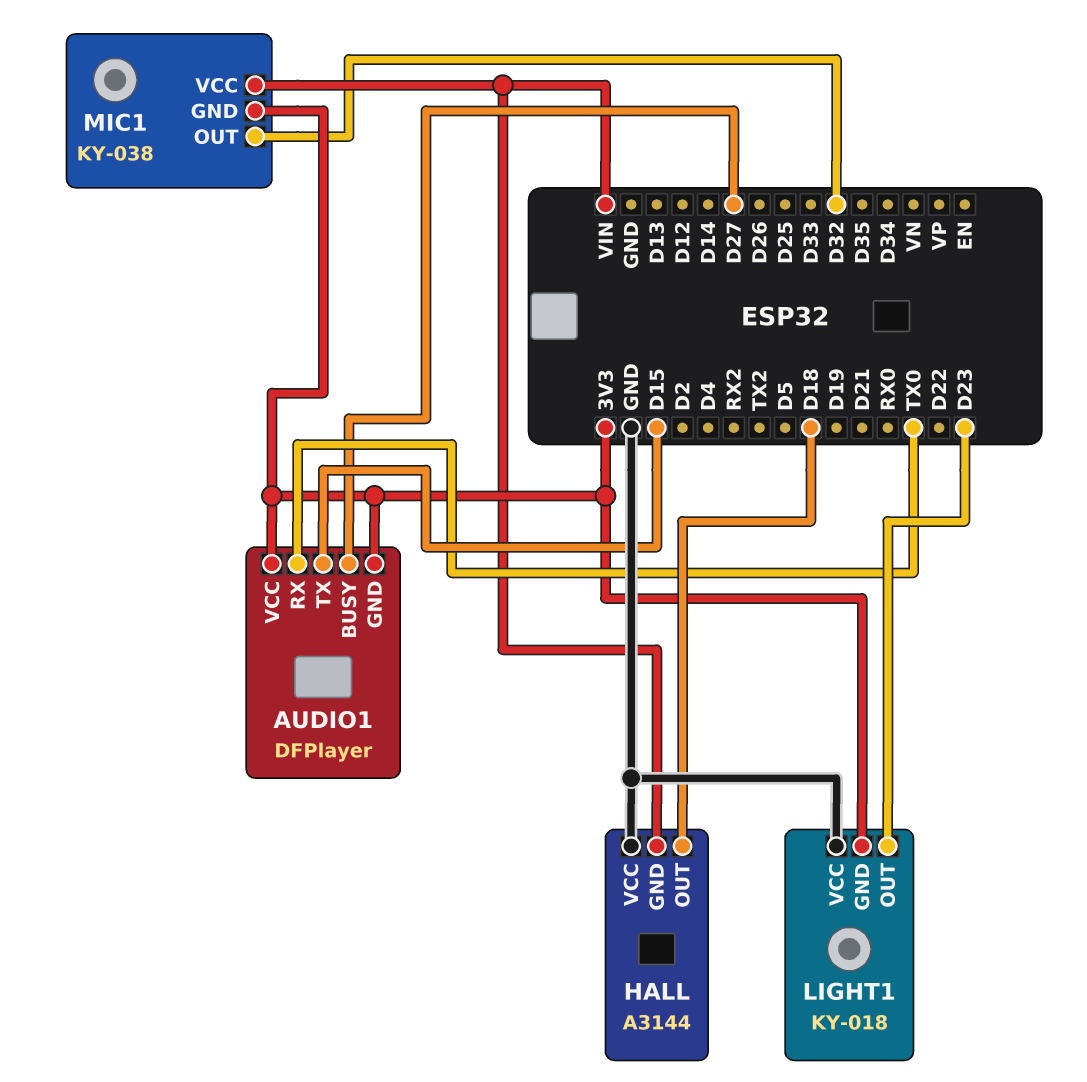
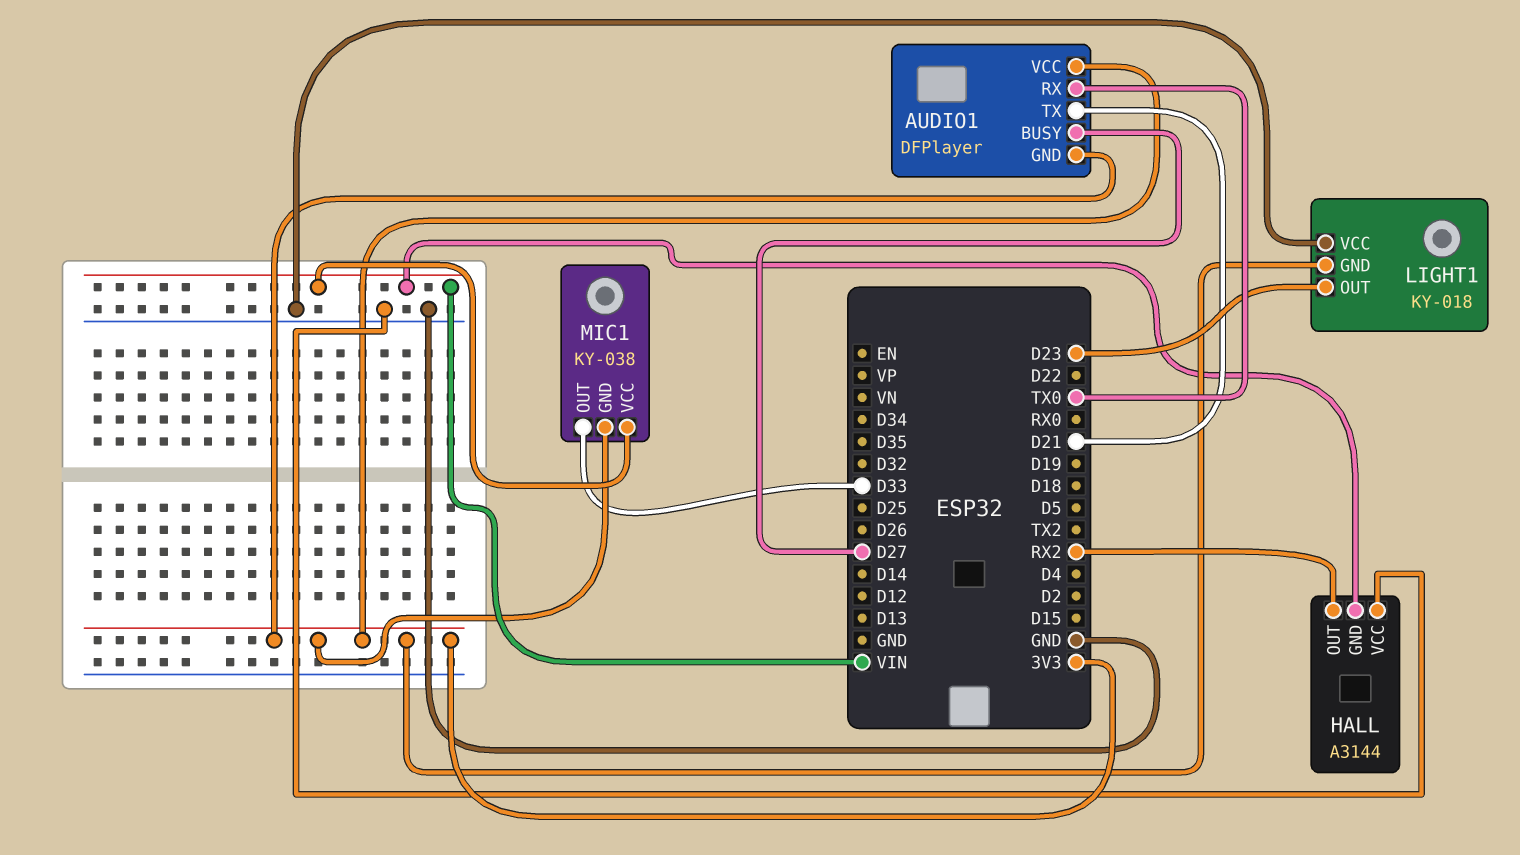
AUDIO1 pin TX: D15 -> D21
HALL pin OUT: D18 -> RX2
MIC1 pin OUT: D32 -> D33

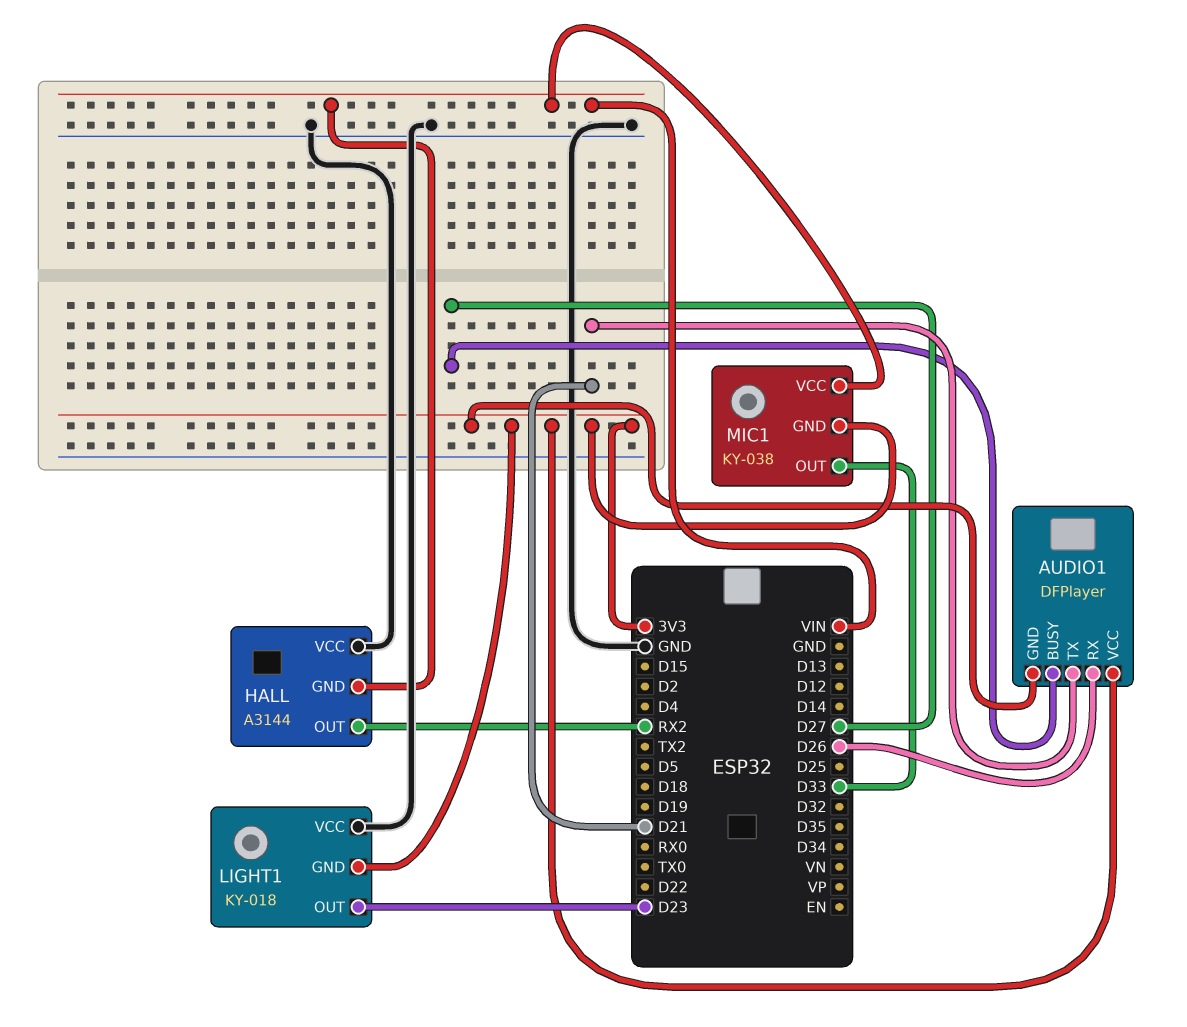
AUDIO1 pin RX: TX0 -> D26

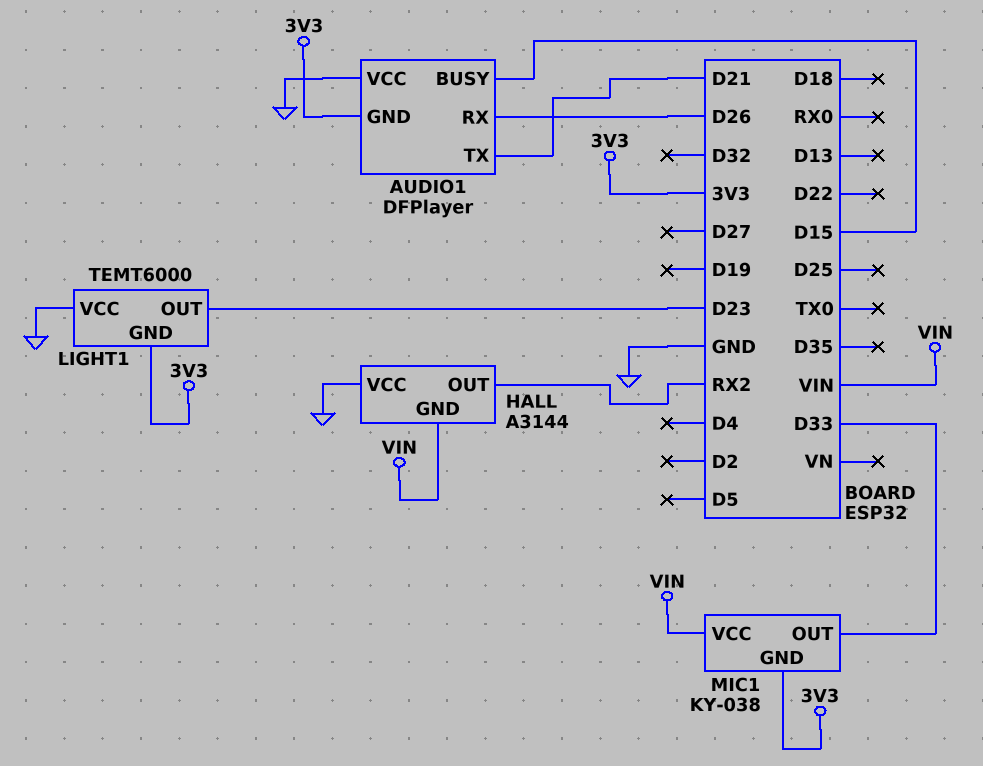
AUDIO1 pin BUSY: D27 -> D15
AUDIO1 pin VCC: 3V3 -> GND
LIGHT1: KY-018 -> TEMT6000

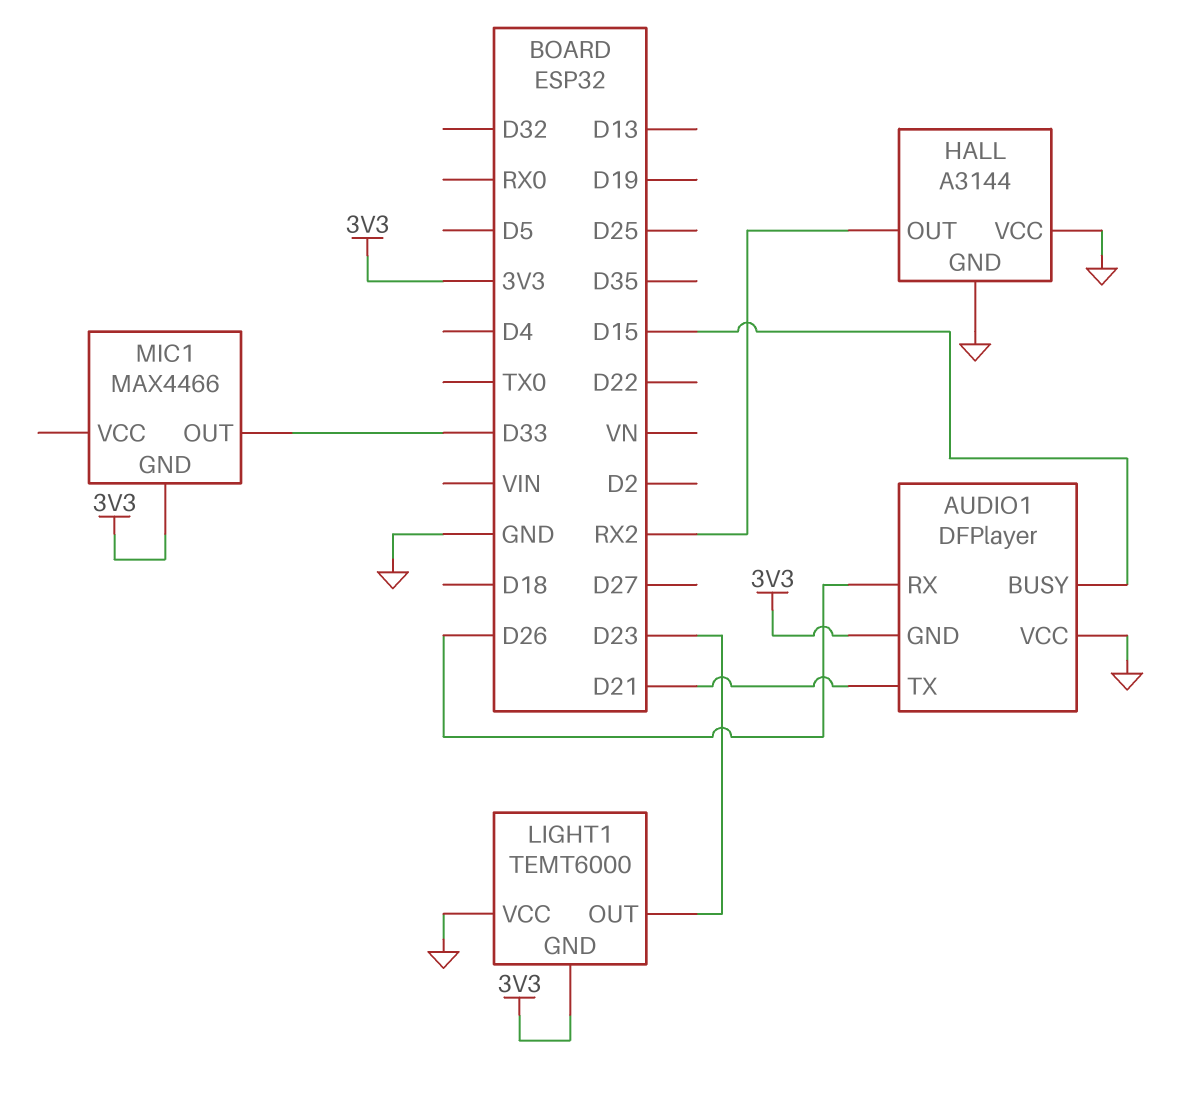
HALL pin GND: VIN -> GND
MIC1: KY-038 -> MAX4466
MIC1 pin VCC: VIN -> none

